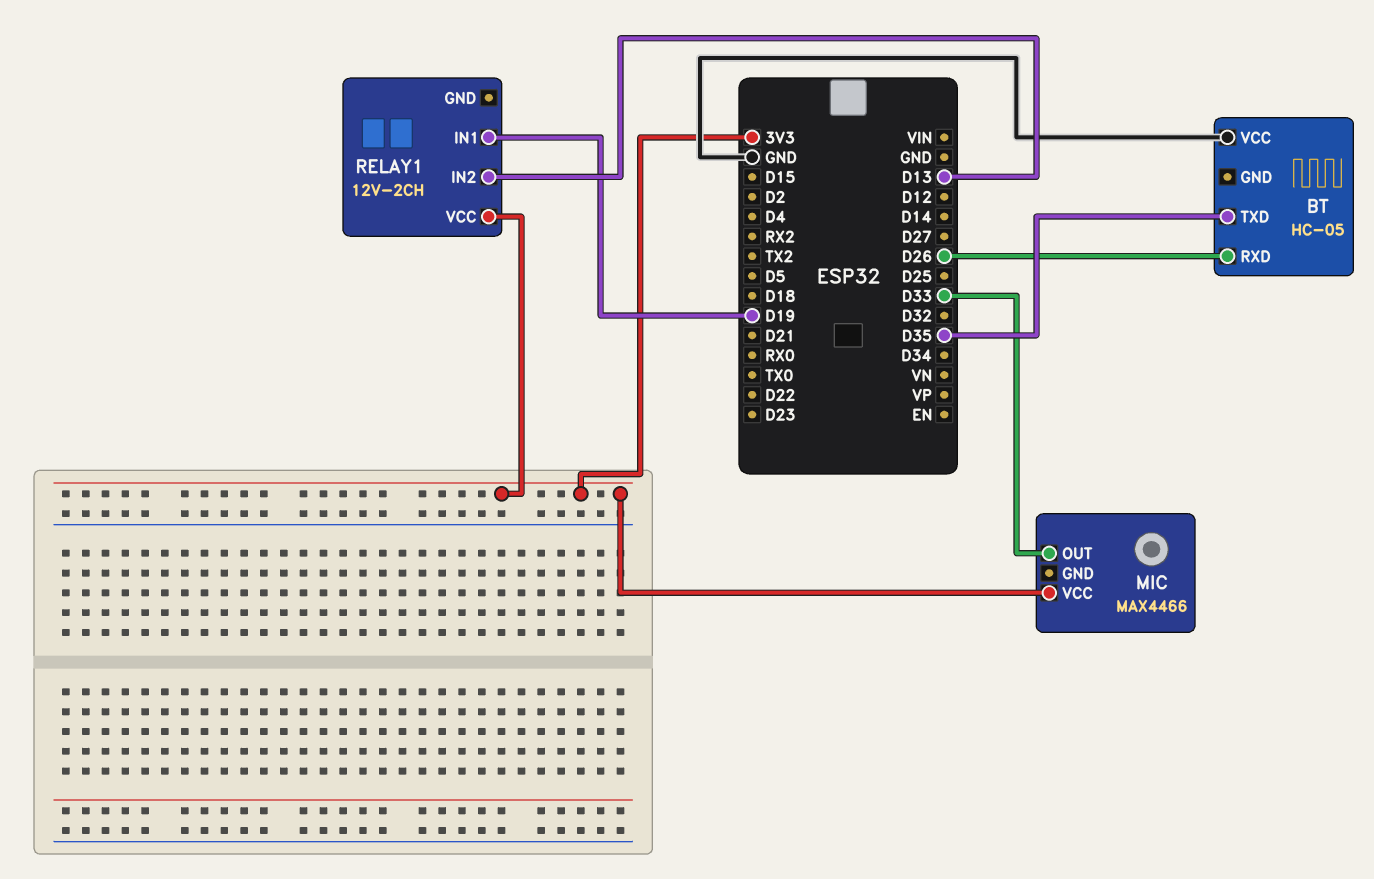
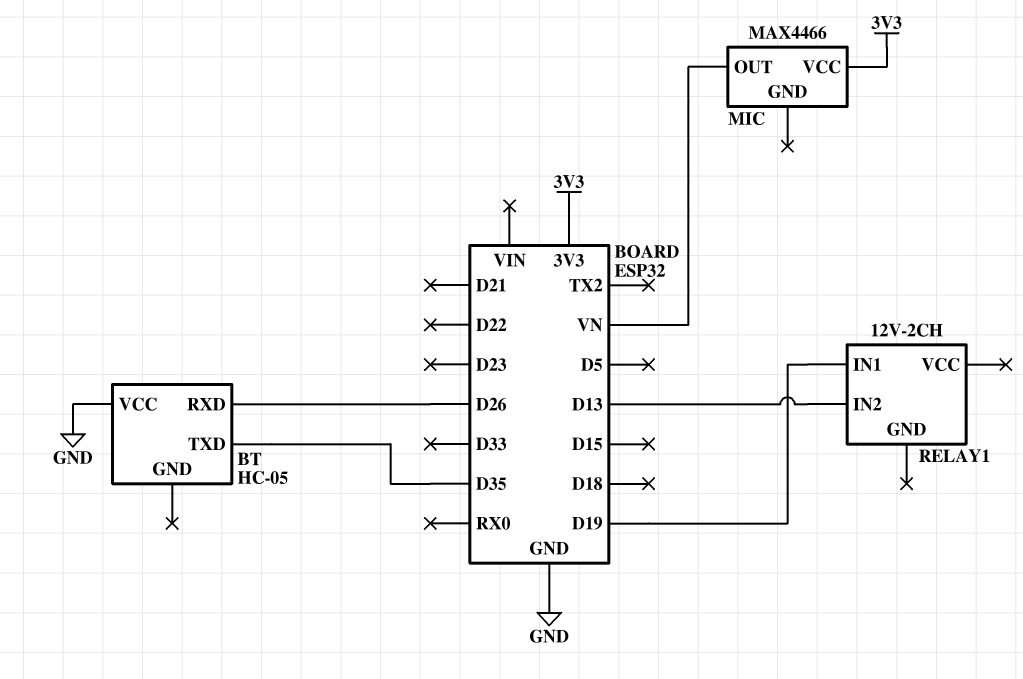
MIC pin OUT: D33 -> VN
RELAY1 pin VCC: 3V3 -> none

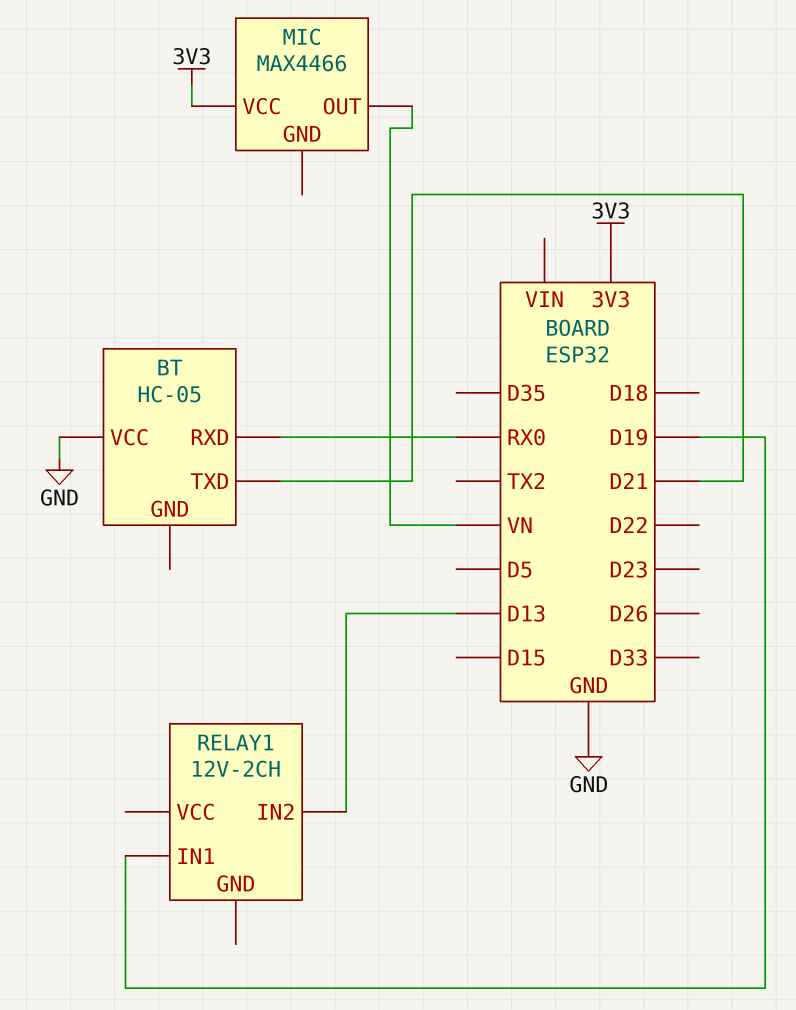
BT pin RXD: D26 -> RX0
BT pin TXD: D35 -> D21

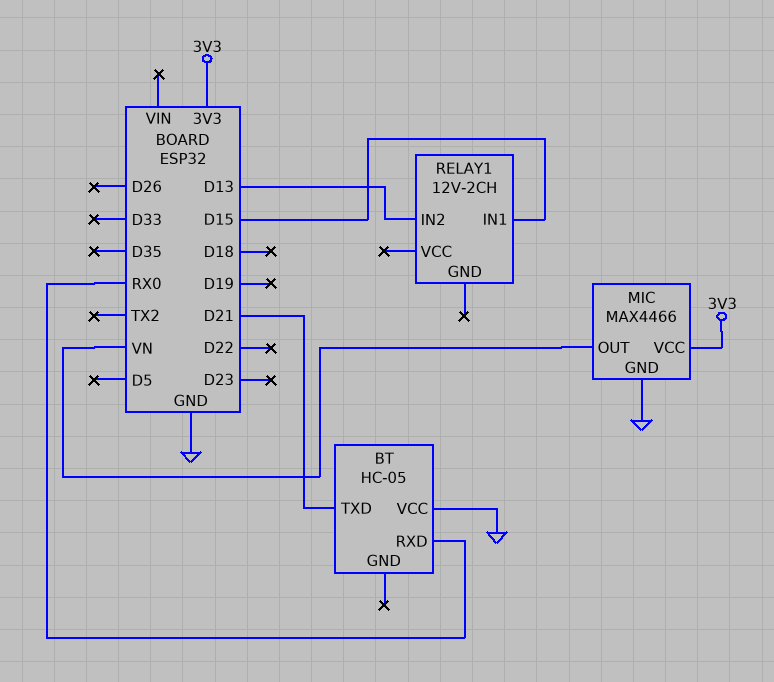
MIC pin GND: none -> GND
RELAY1 pin IN1: D19 -> D15

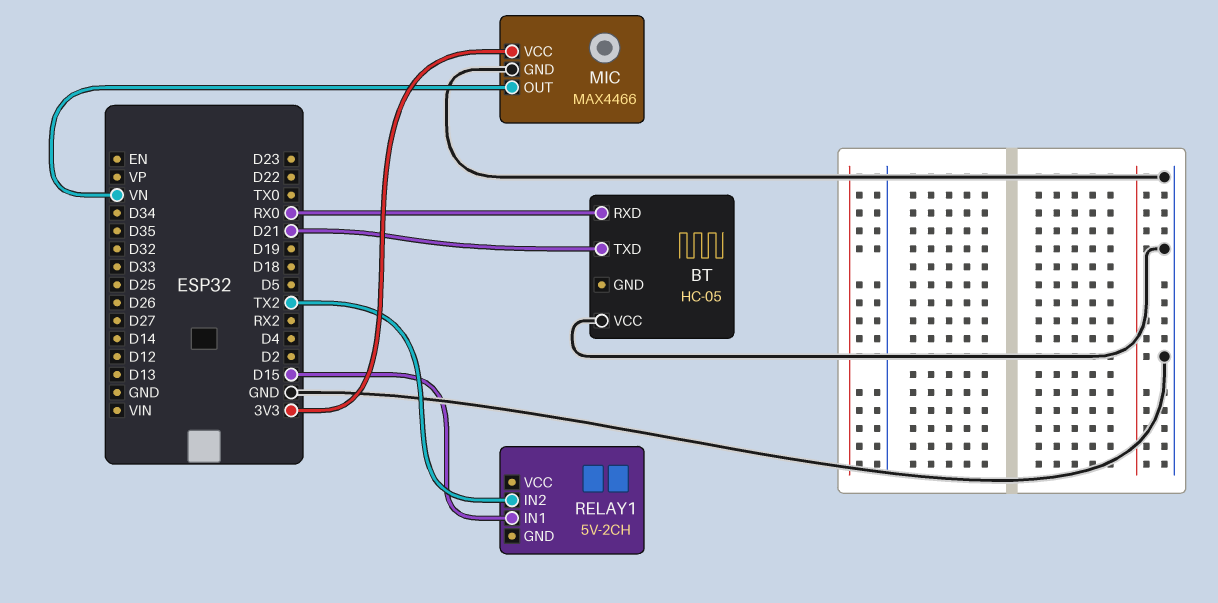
RELAY1: 12V-2CH -> 5V-2CH
RELAY1 pin IN2: D13 -> TX2

